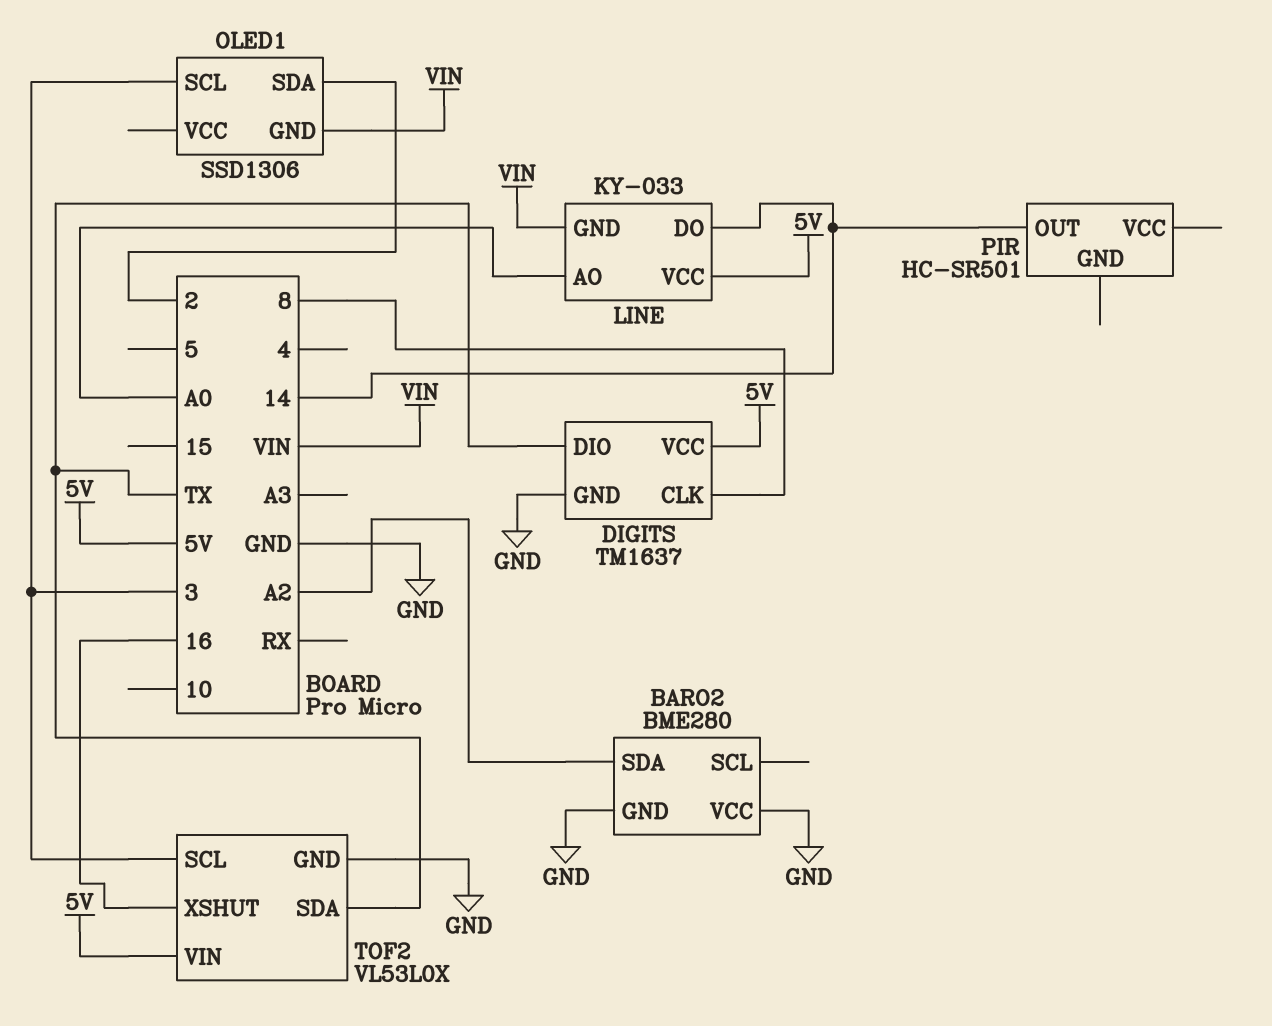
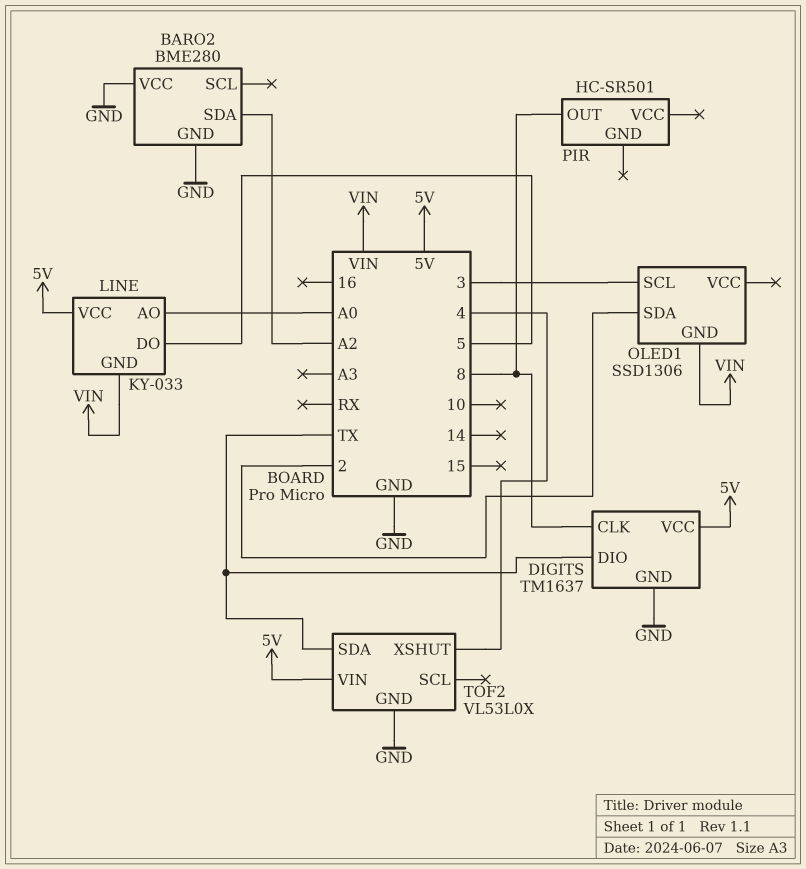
LINE pin DO: 14 -> 5
PIR pin OUT: 14 -> 8
TOF2 pin SCL: 3 -> none
TOF2 pin XSHUT: 16 -> 4

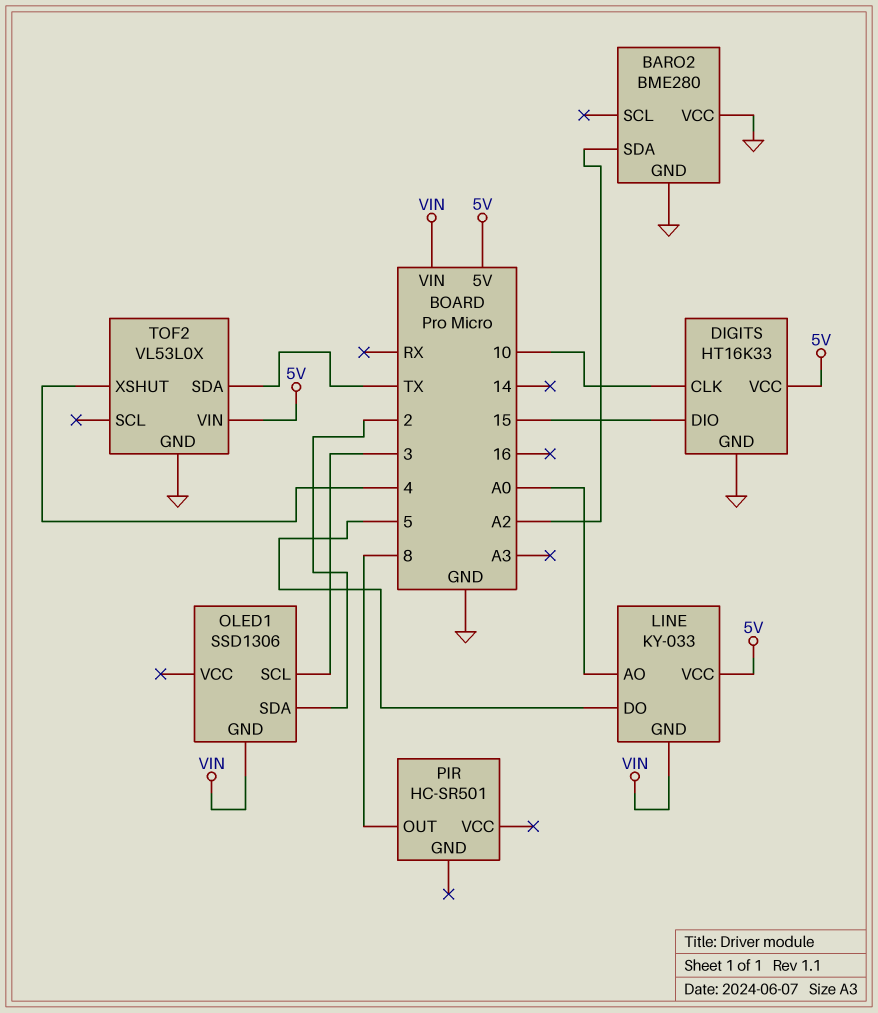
DIGITS: TM1637 -> HT16K33
DIGITS pin CLK: 8 -> 10
DIGITS pin DIO: TX -> 15

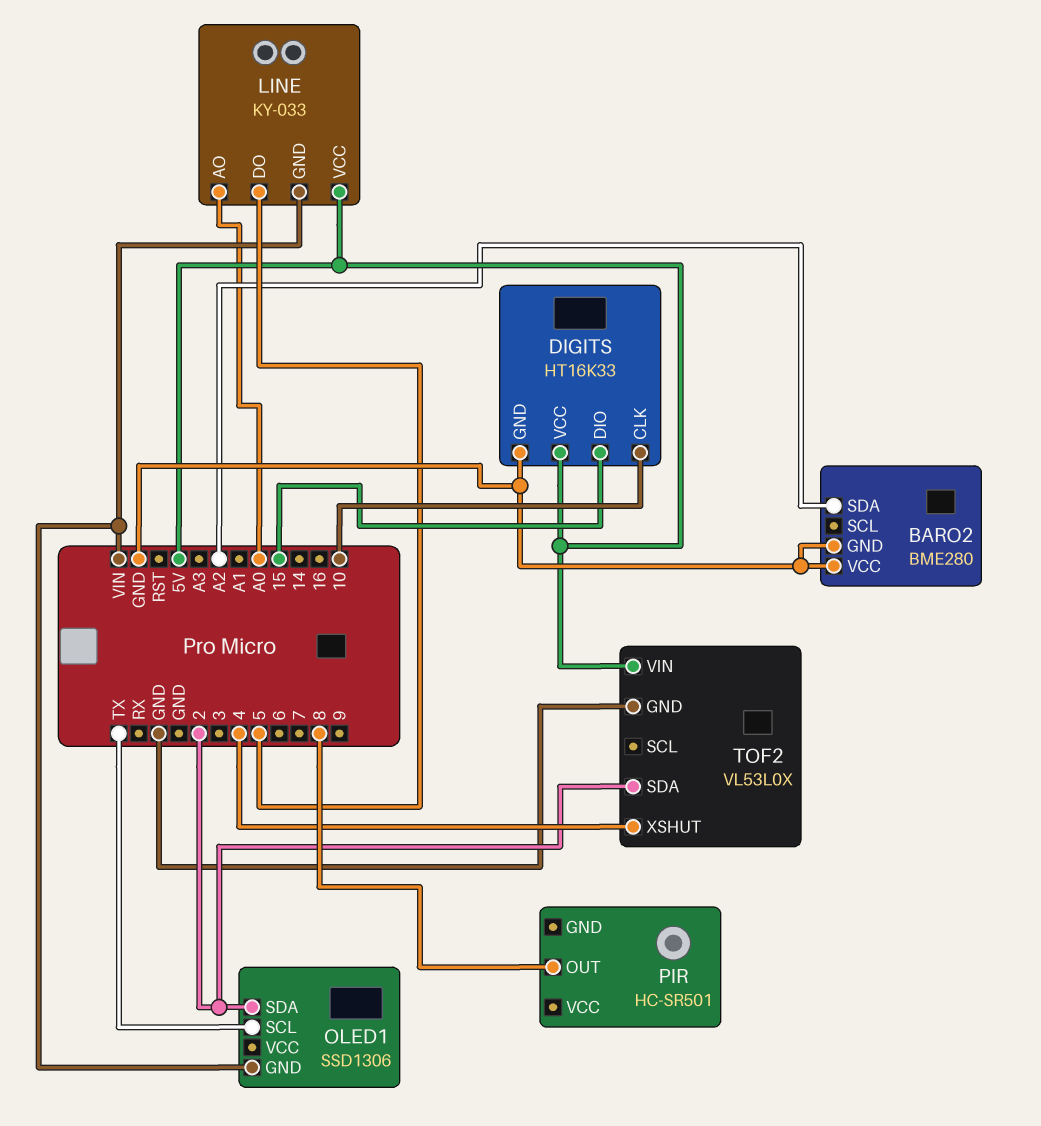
OLED1 pin SCL: 3 -> TX
TOF2 pin SDA: TX -> 2

